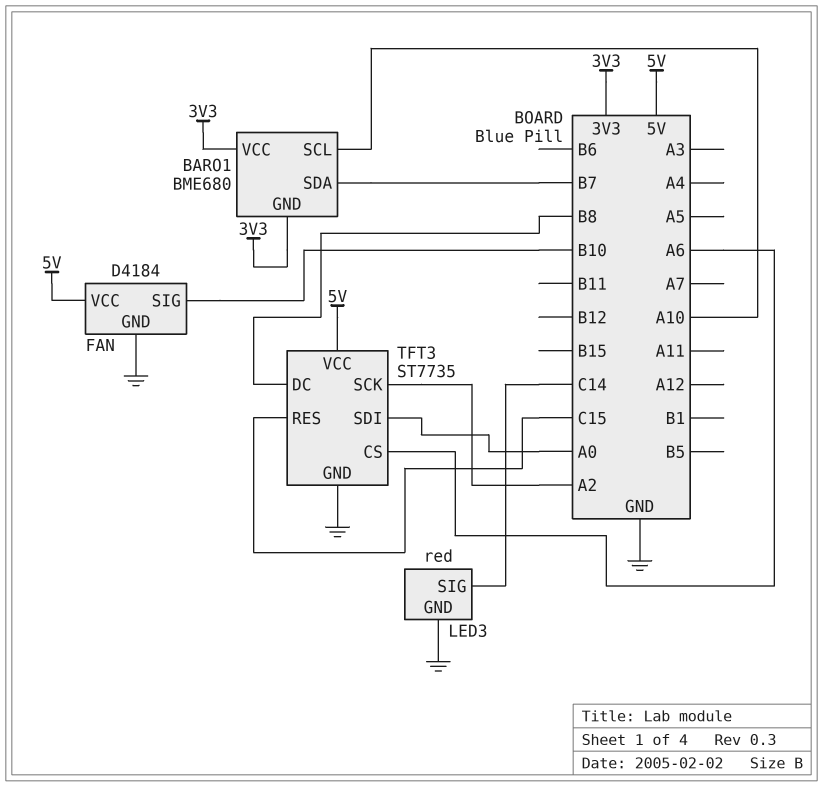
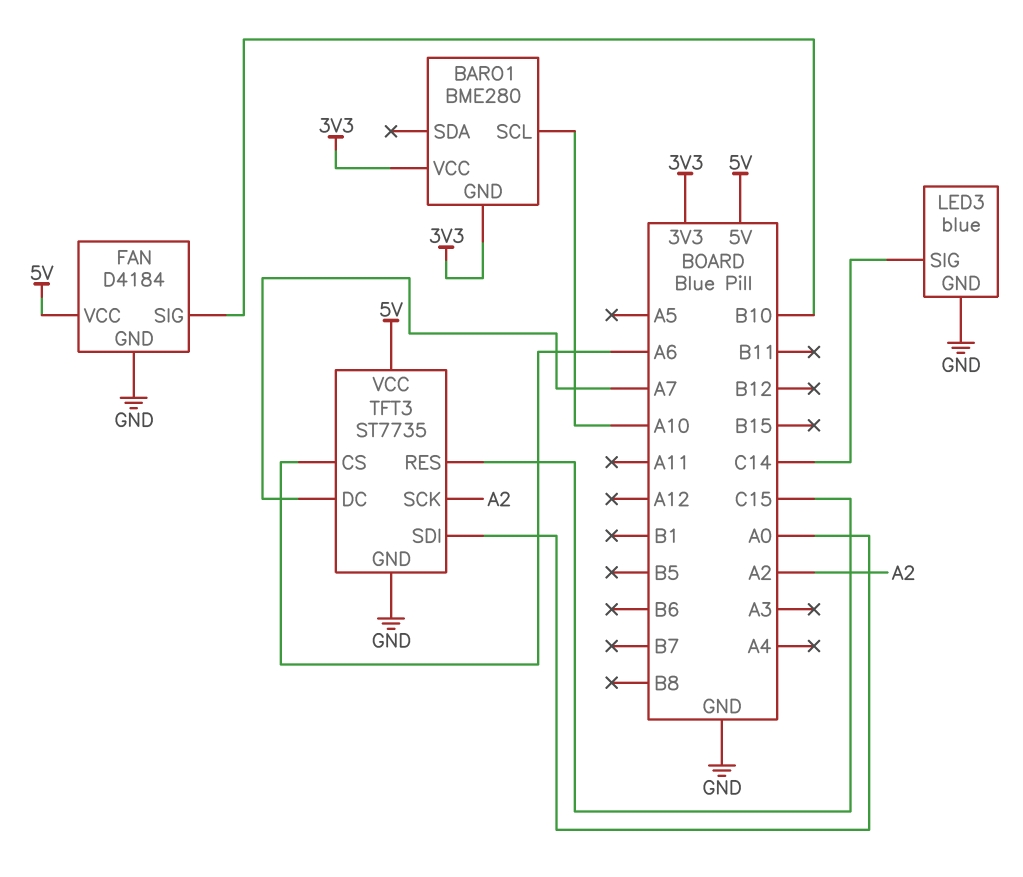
BARO1: BME680 -> BME280
BARO1 pin SDA: B7 -> none
LED3: red -> blue
TFT3 pin DC: B8 -> A7

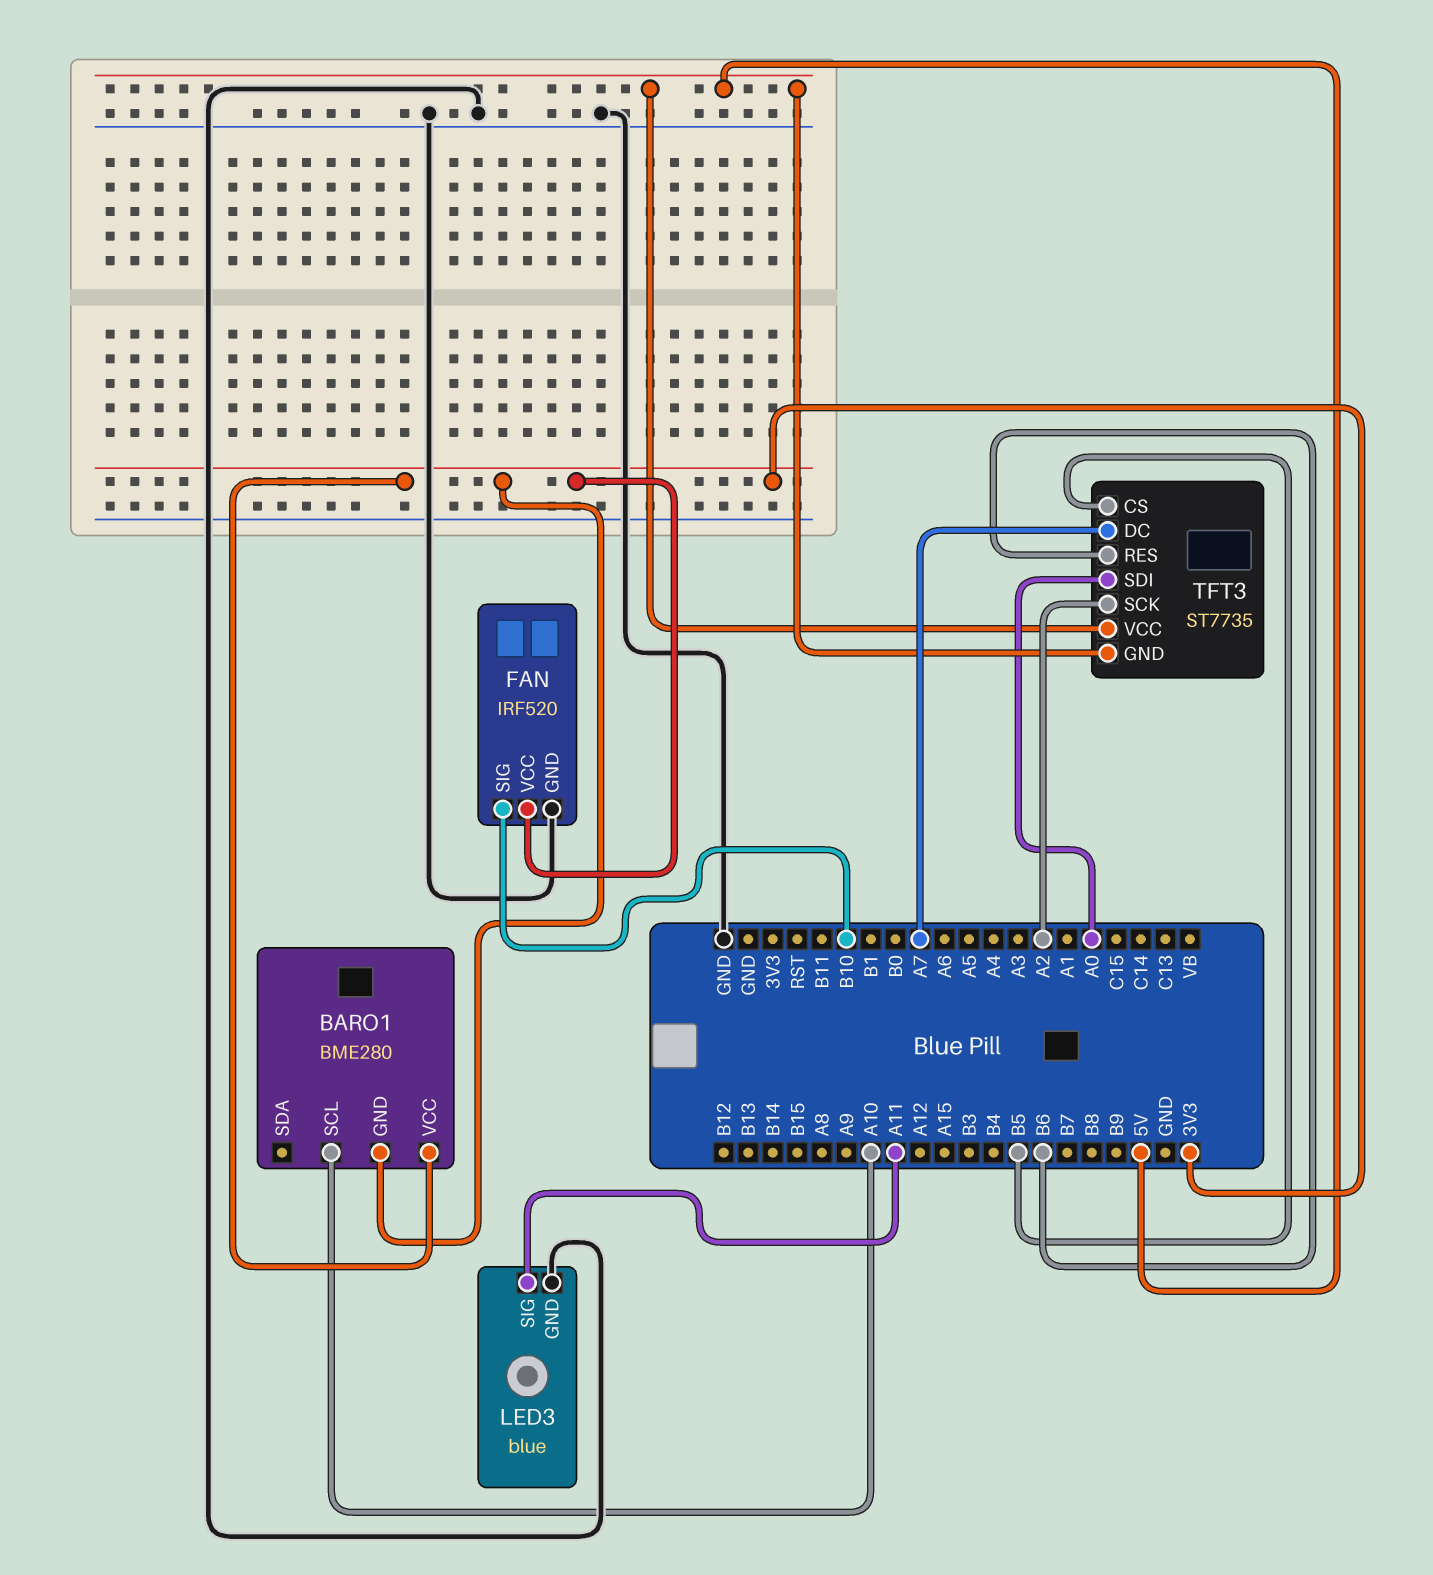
FAN: D4184 -> IRF520
FAN pin VCC: 5V -> 3V3
LED3 pin SIG: C14 -> A11
TFT3 pin CS: A6 -> B5
TFT3 pin GND: GND -> 5V
TFT3 pin RES: C15 -> B6

